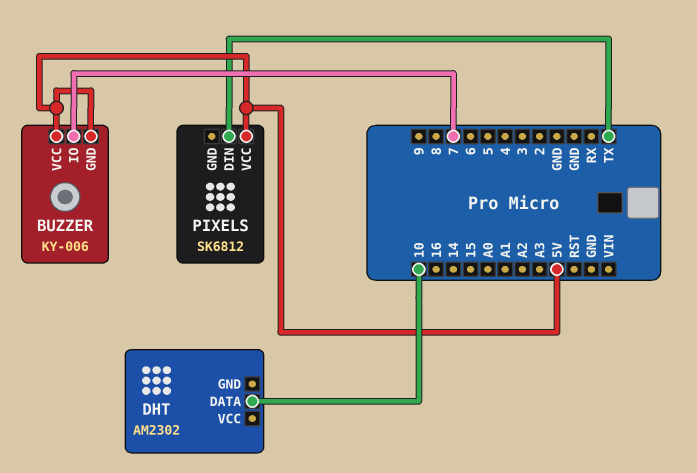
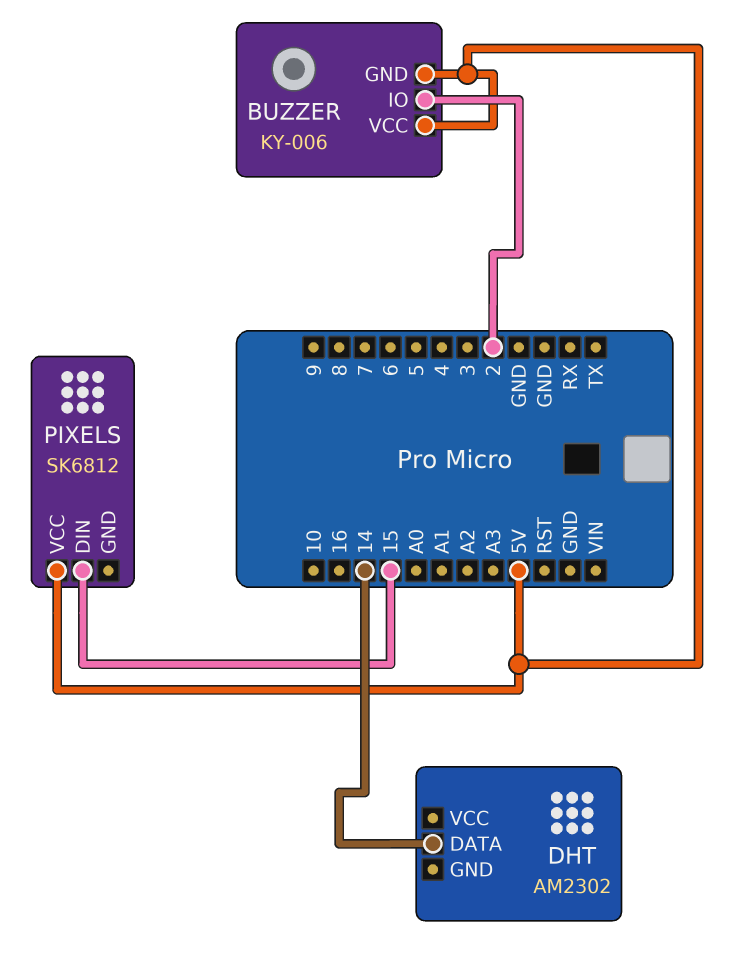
BUZZER pin IO: 7 -> 2
DHT pin DATA: 10 -> 14
PIXELS pin DIN: TX -> 15

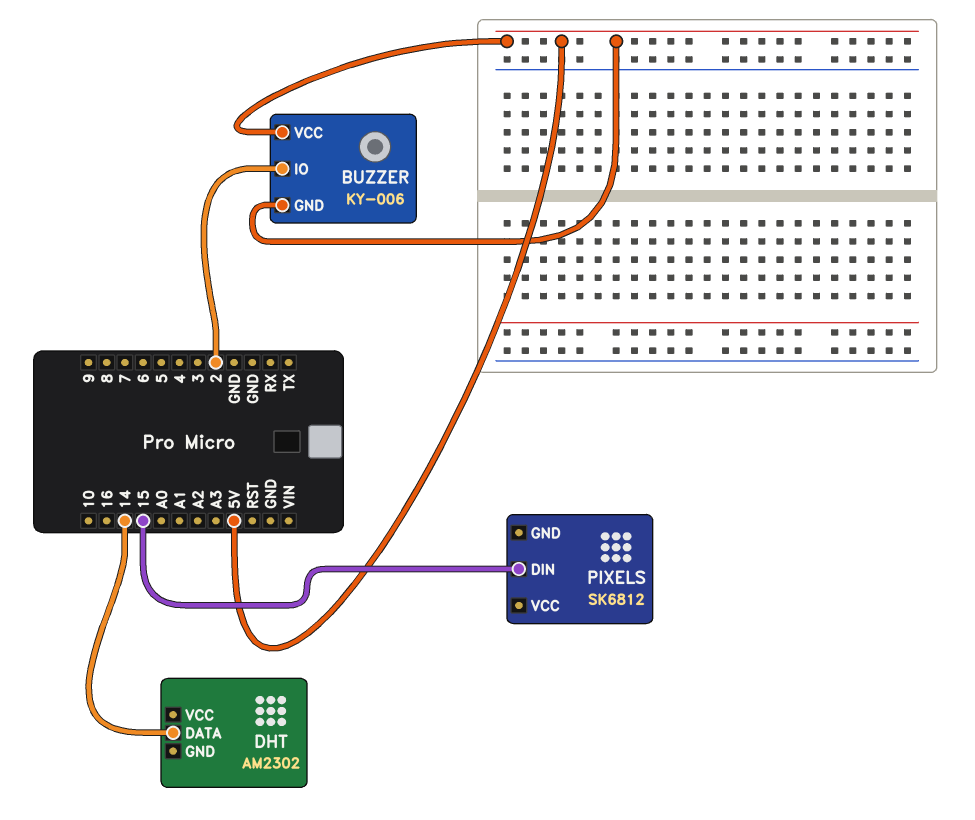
PIXELS pin VCC: 5V -> none

